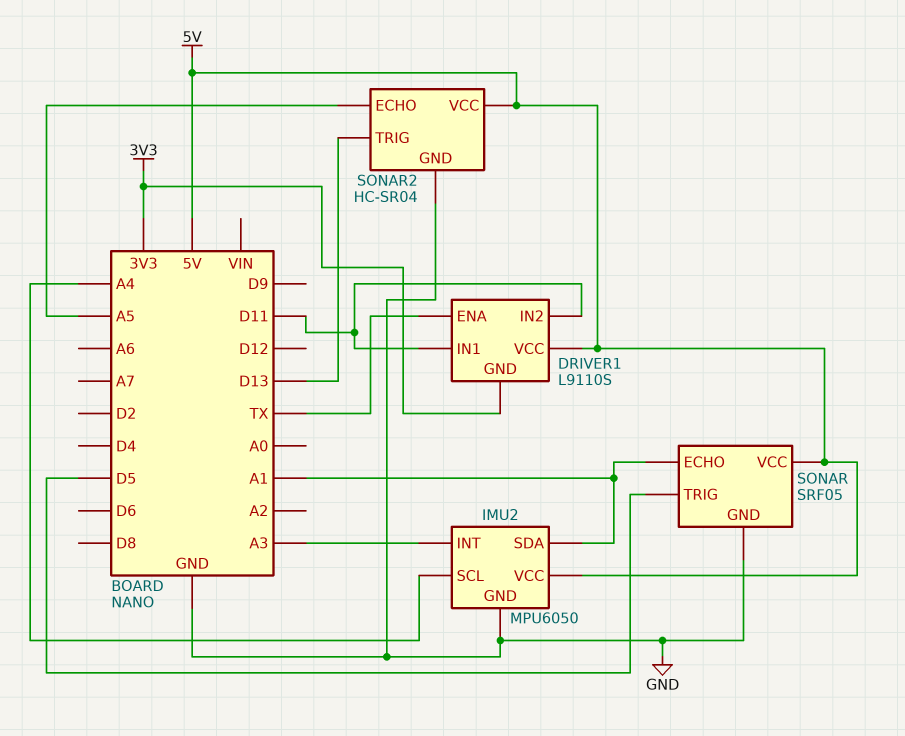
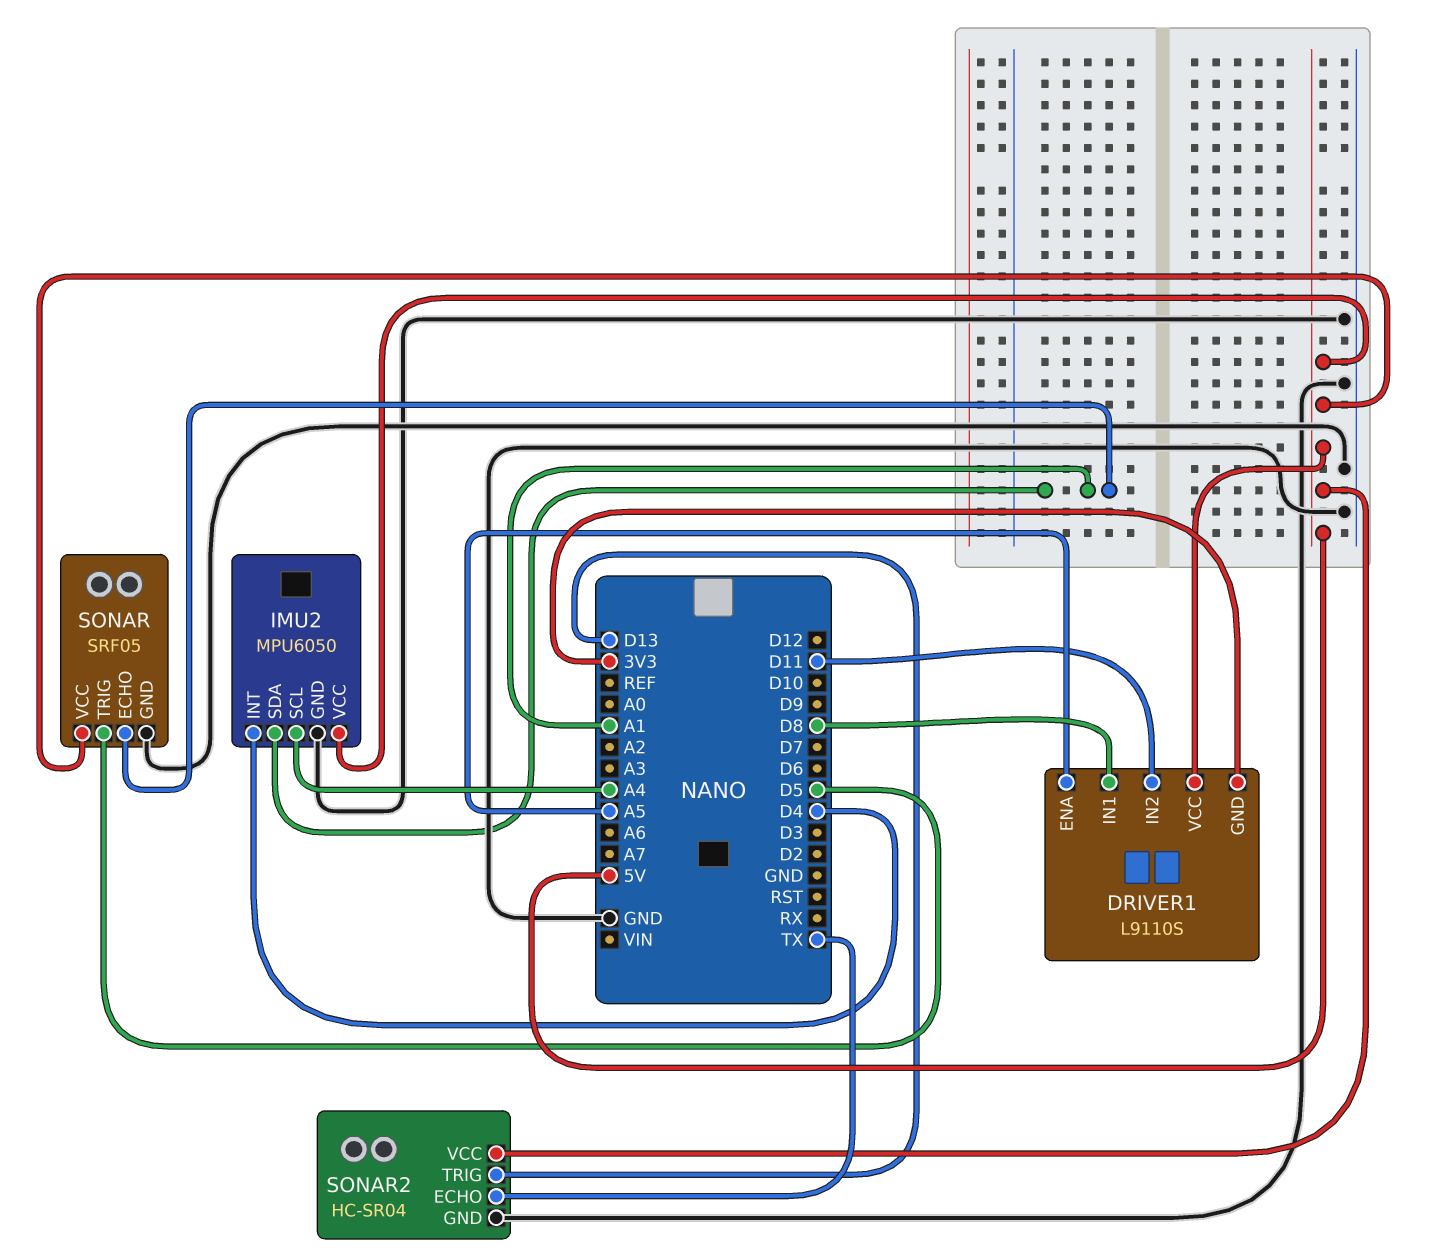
DRIVER1 pin ENA: TX -> A5
DRIVER1 pin IN1: D11 -> D8
IMU2 pin INT: A3 -> D4
SONAR2 pin ECHO: A5 -> TX

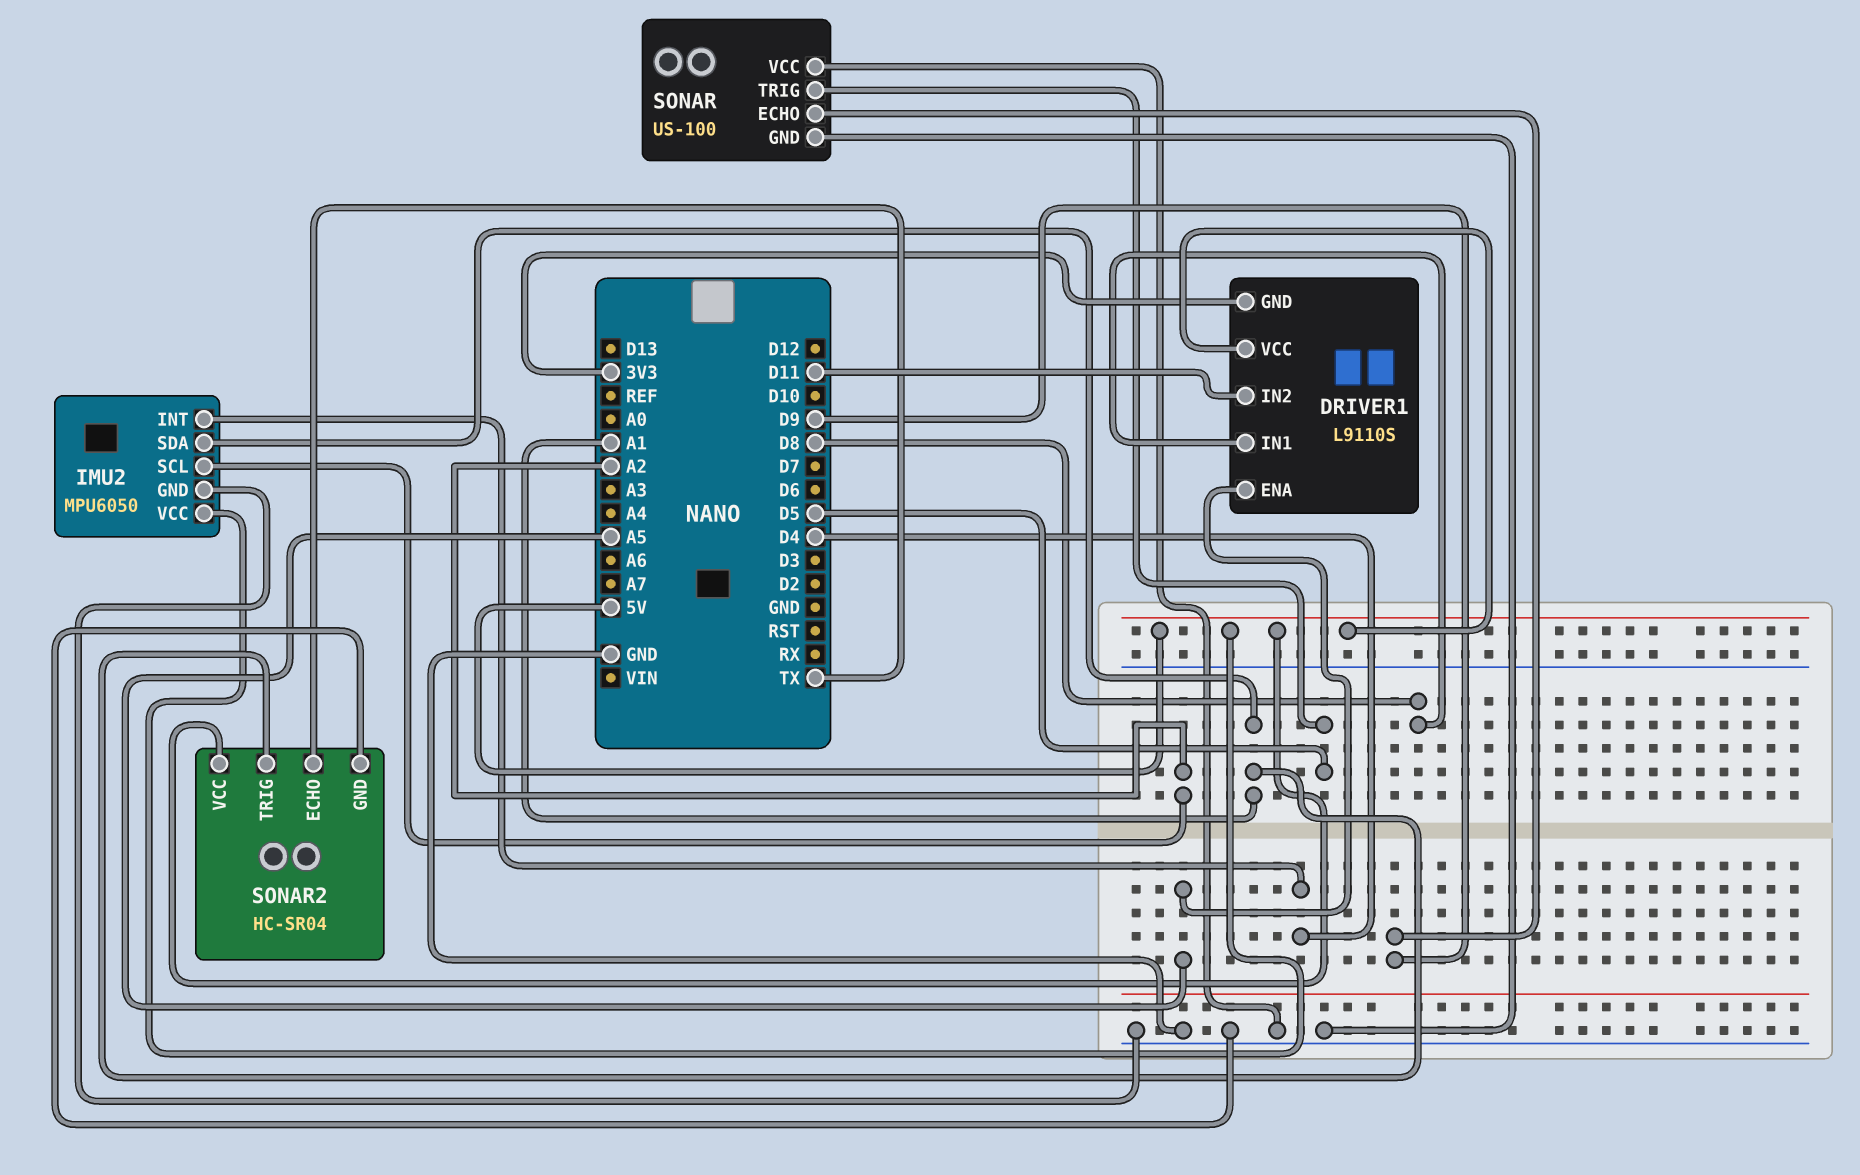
IMU2 pin SCL: A4 -> A2
SONAR: SRF05 -> US-100
SONAR pin ECHO: A1 -> D9
SONAR pin VCC: 5V -> GND
SONAR2 pin TRIG: D13 -> A1

